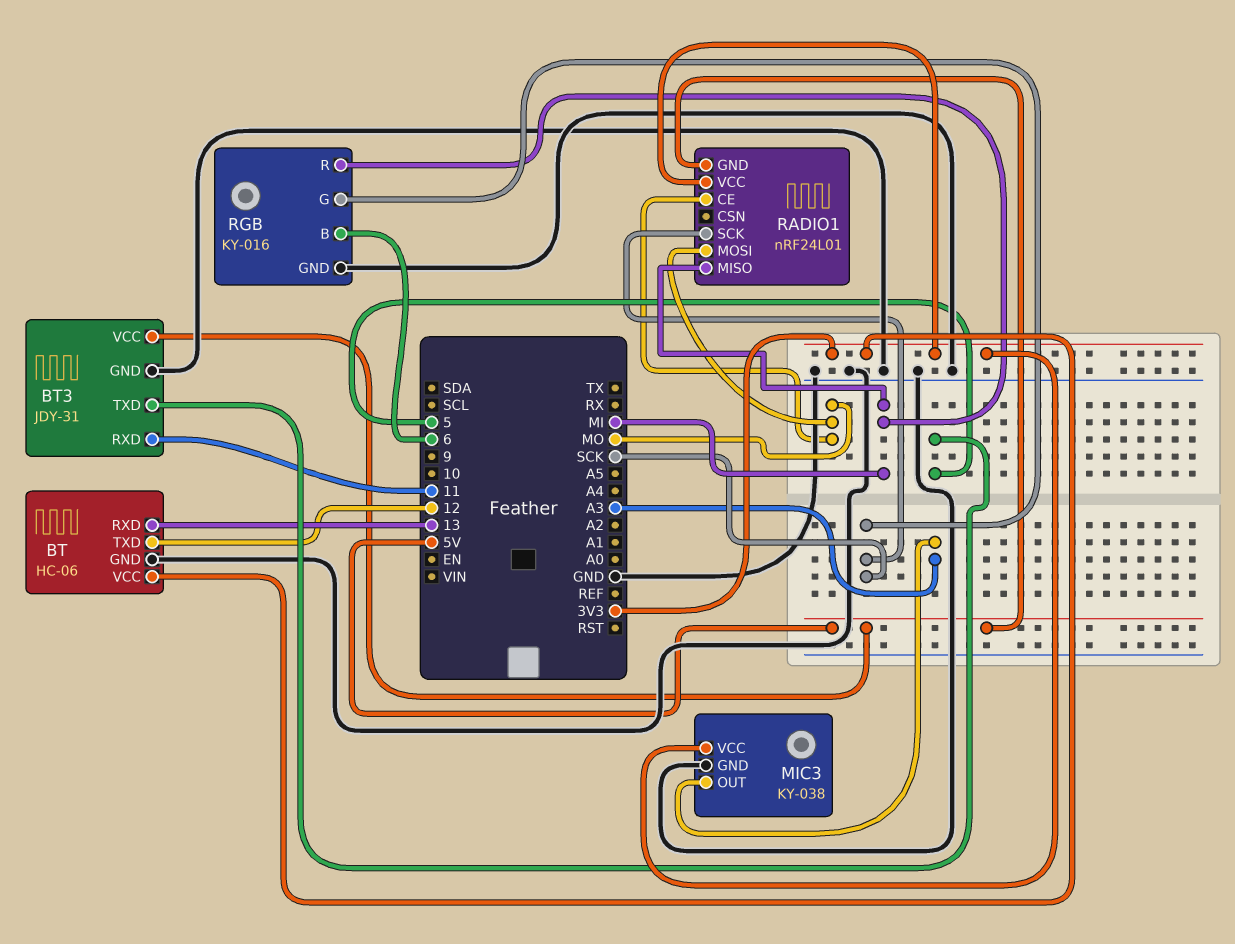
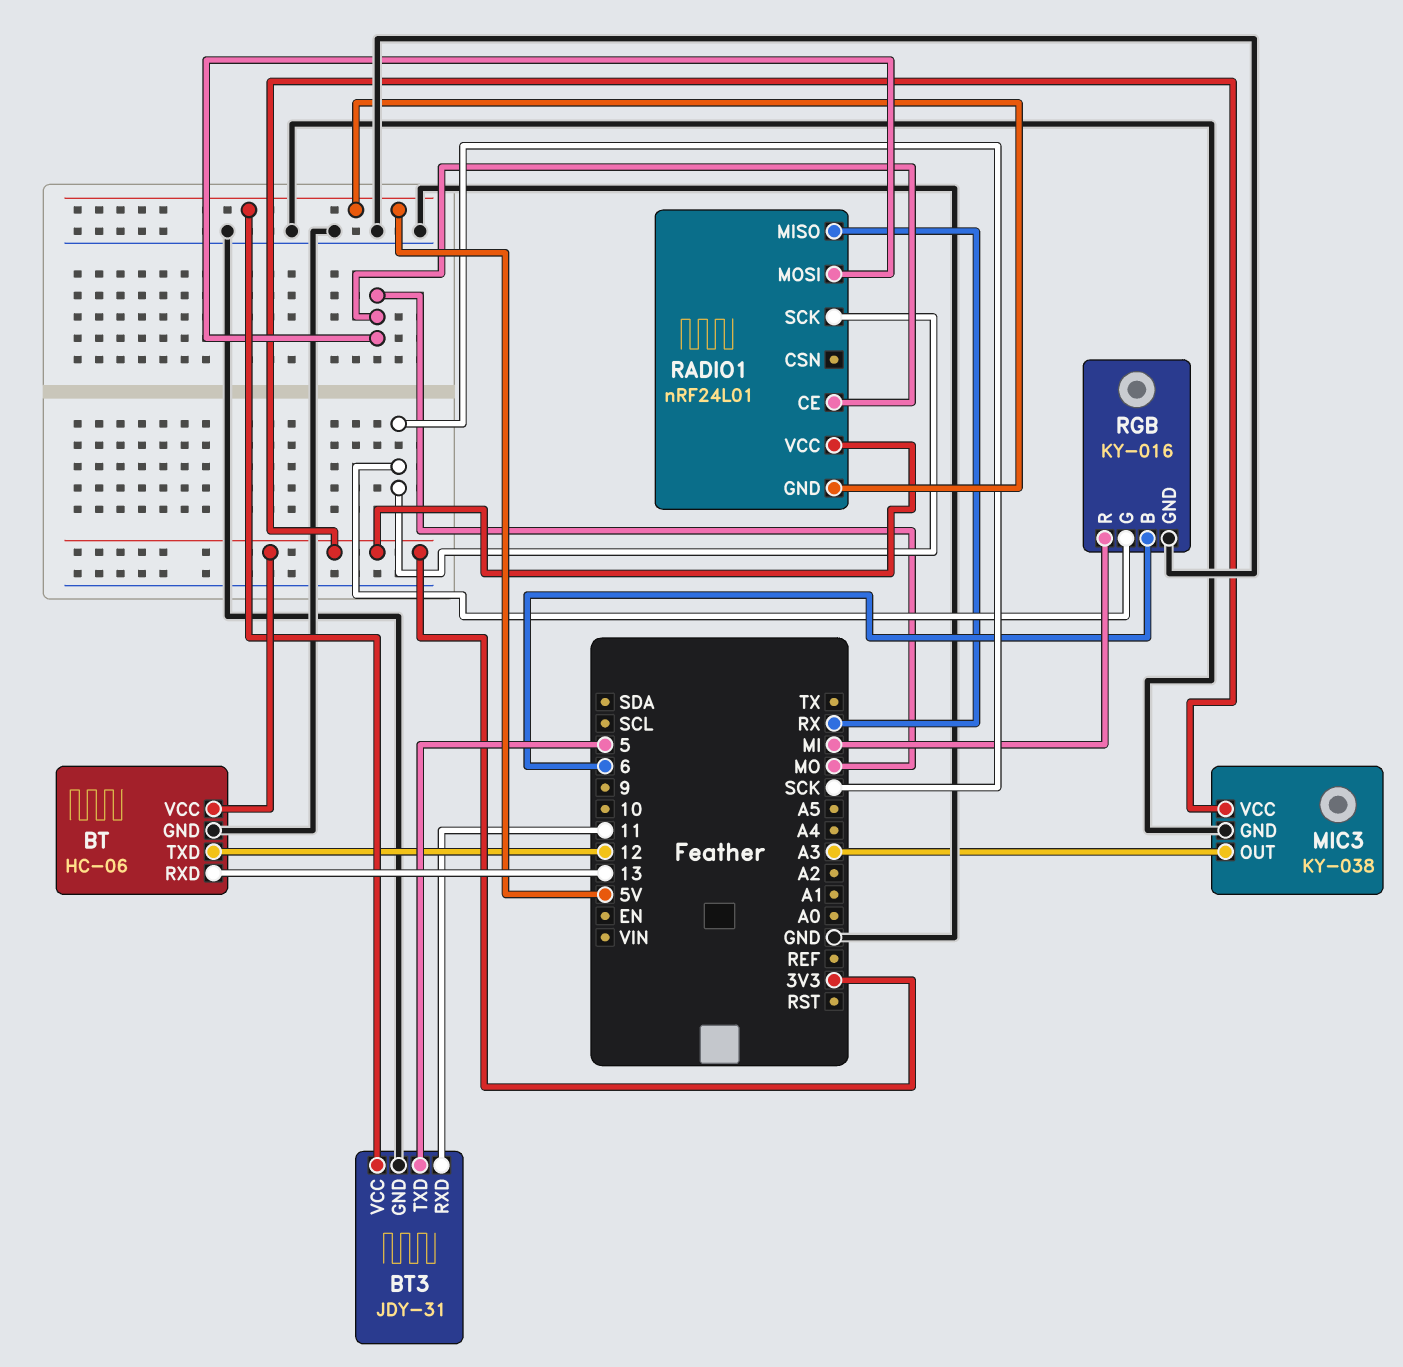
RADIO1 pin MISO: MI -> RX

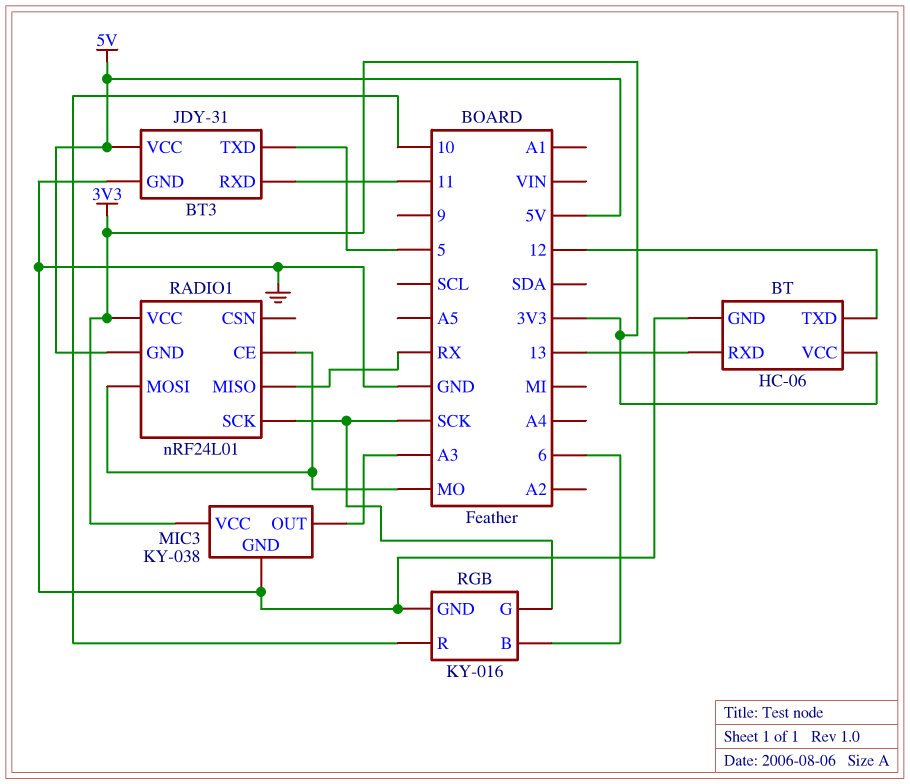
RGB pin R: MI -> 10

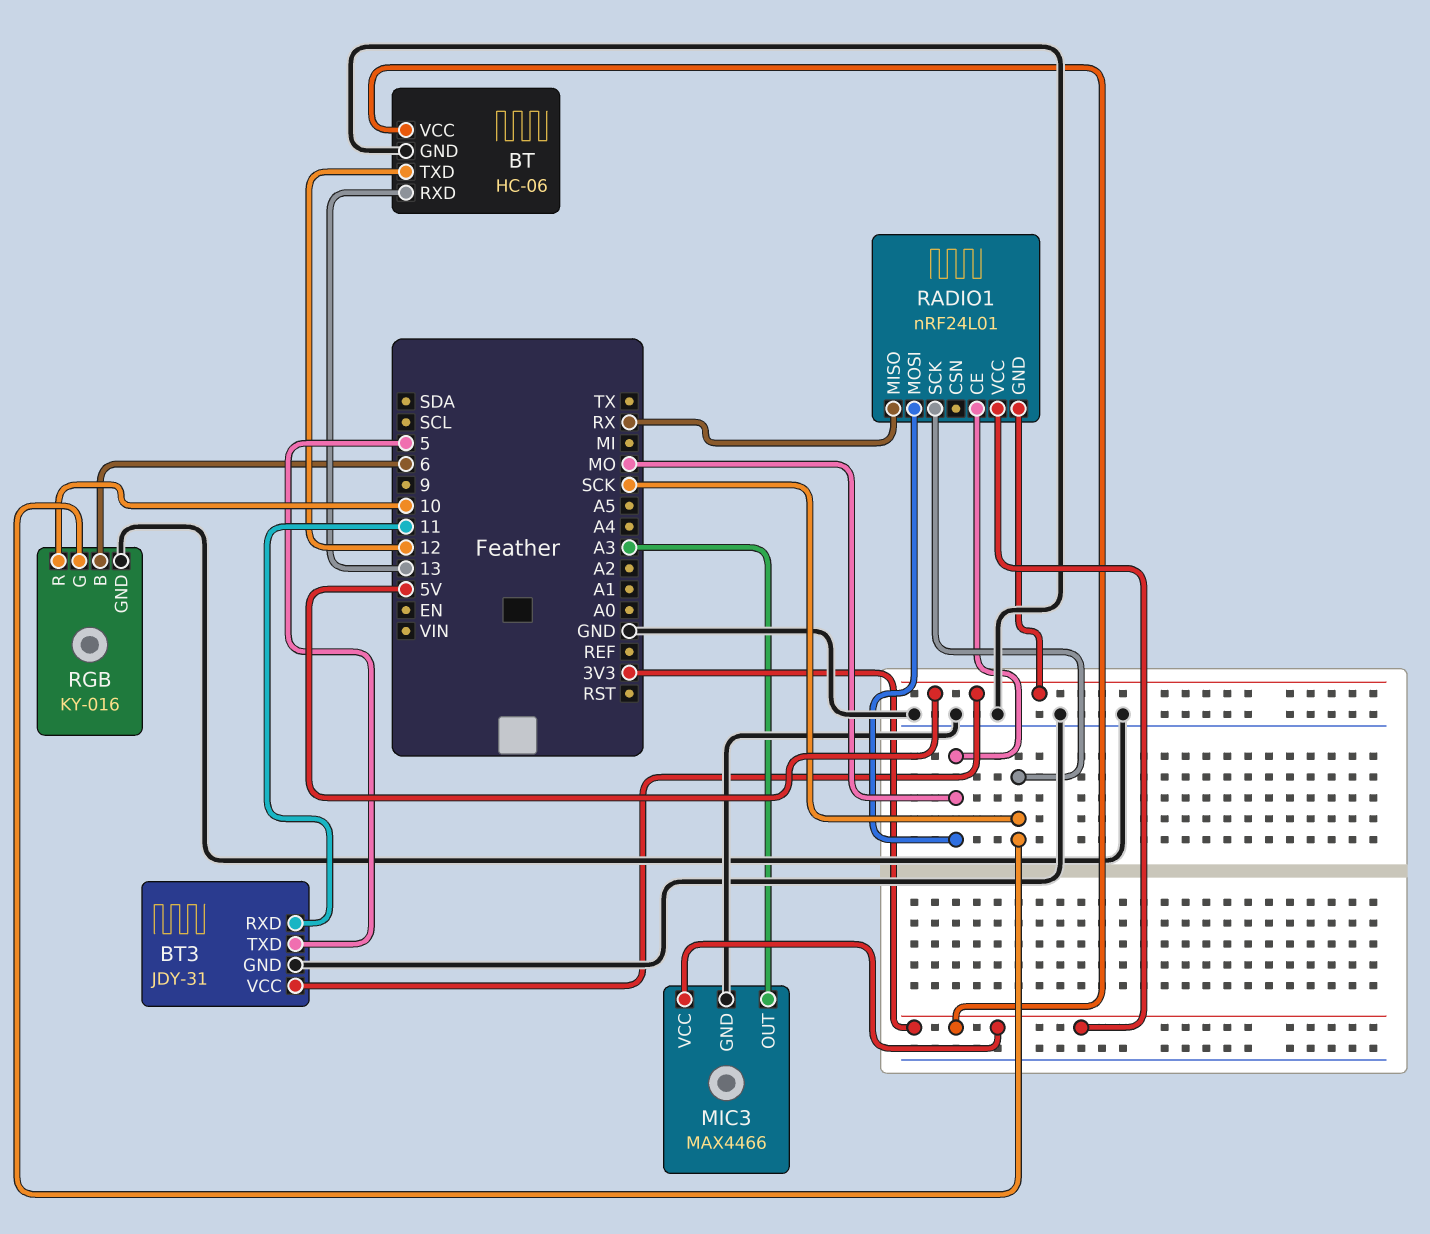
MIC3: KY-038 -> MAX4466

